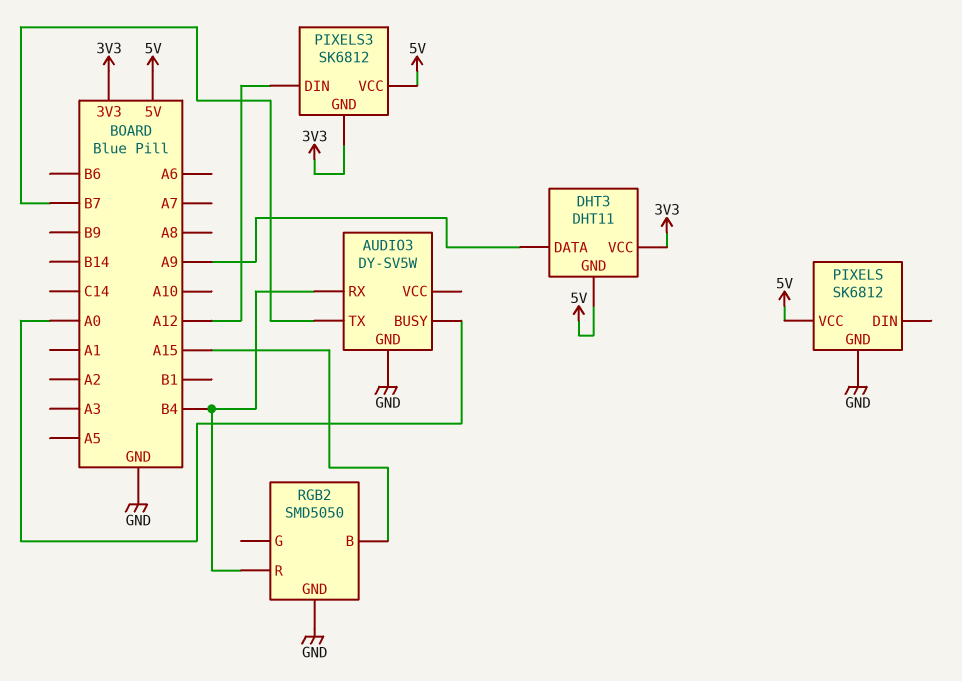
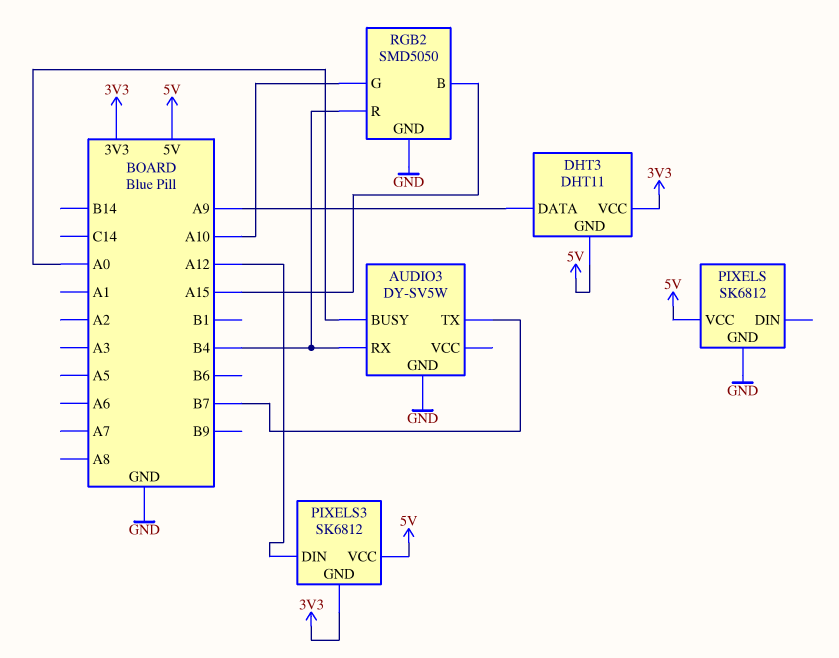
RGB2 pin G: none -> A10

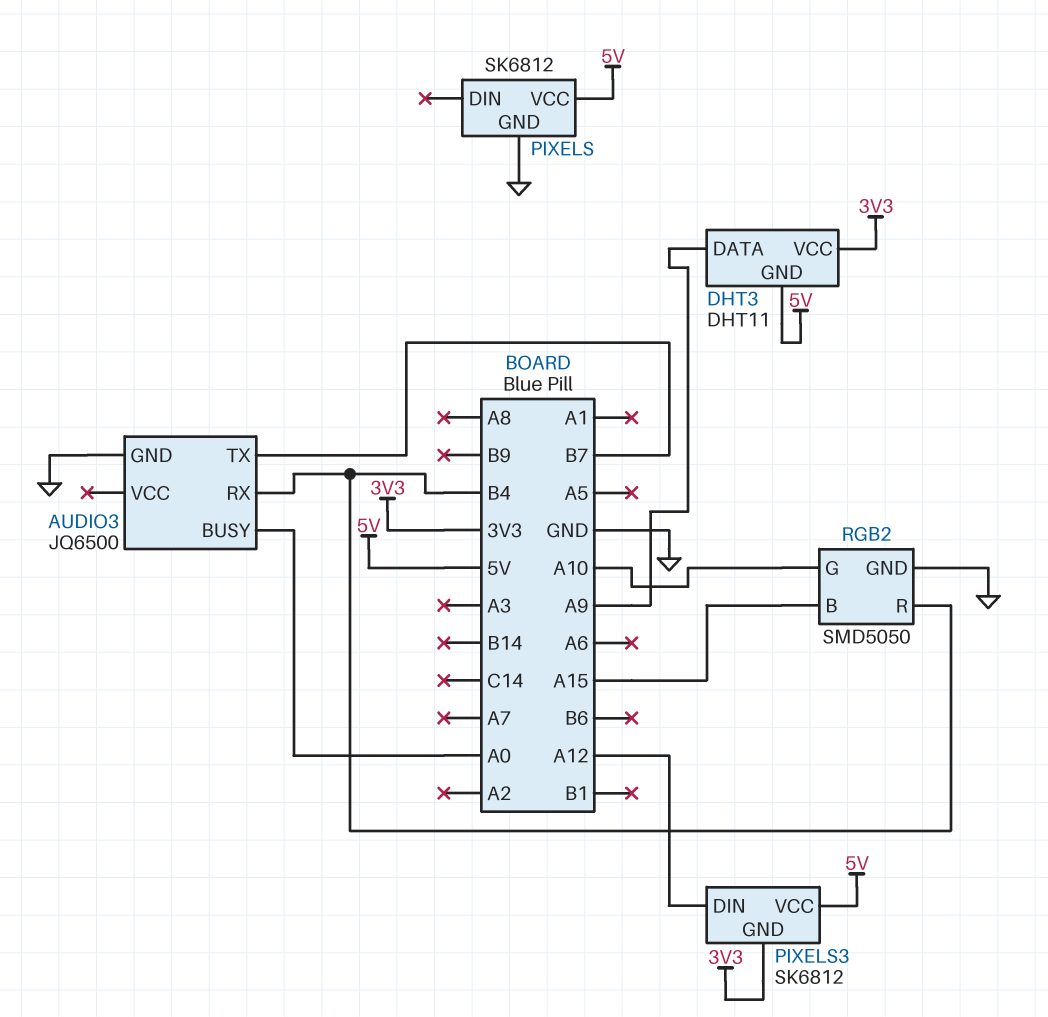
AUDIO3: DY-SV5W -> JQ6500

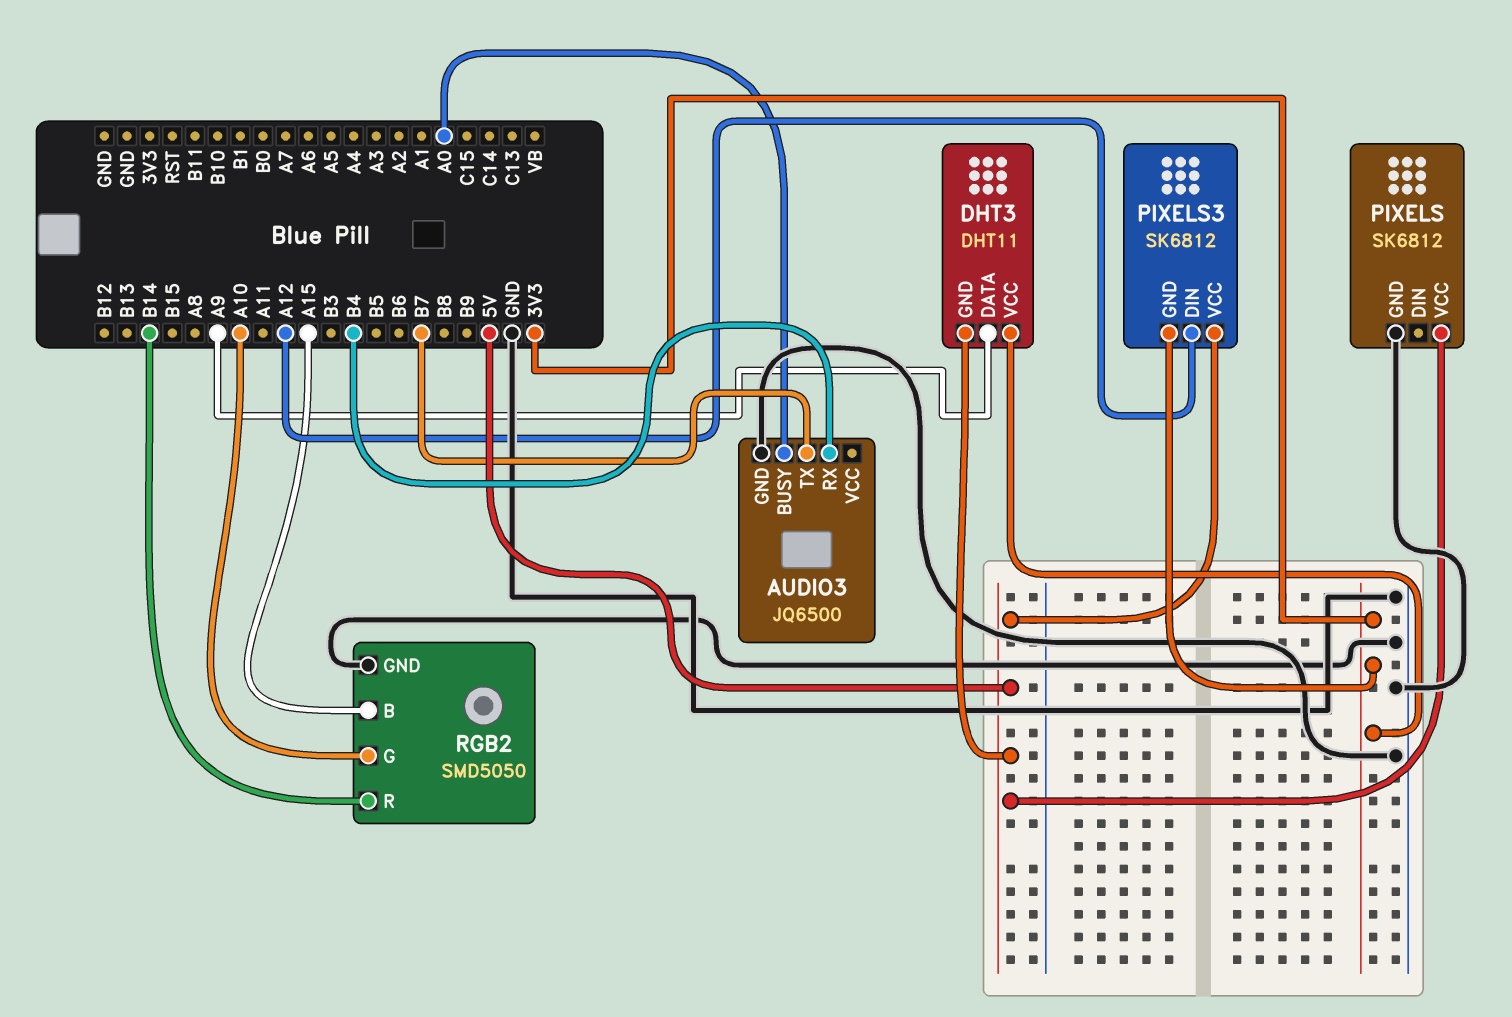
RGB2 pin R: B4 -> B14

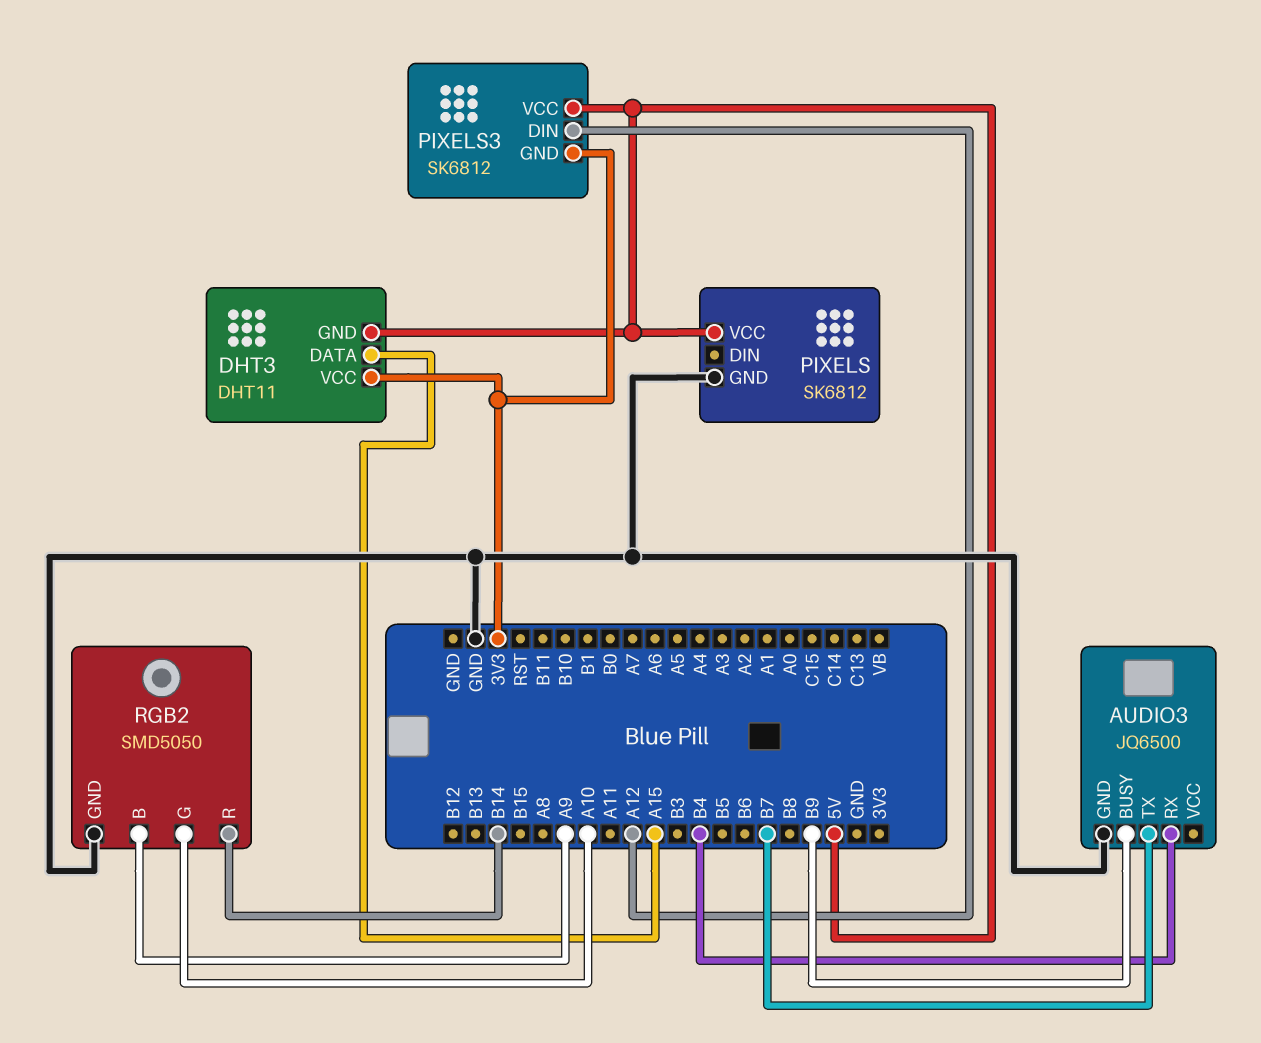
AUDIO3 pin BUSY: A0 -> B9
DHT3 pin DATA: A9 -> A15
RGB2 pin B: A15 -> A9

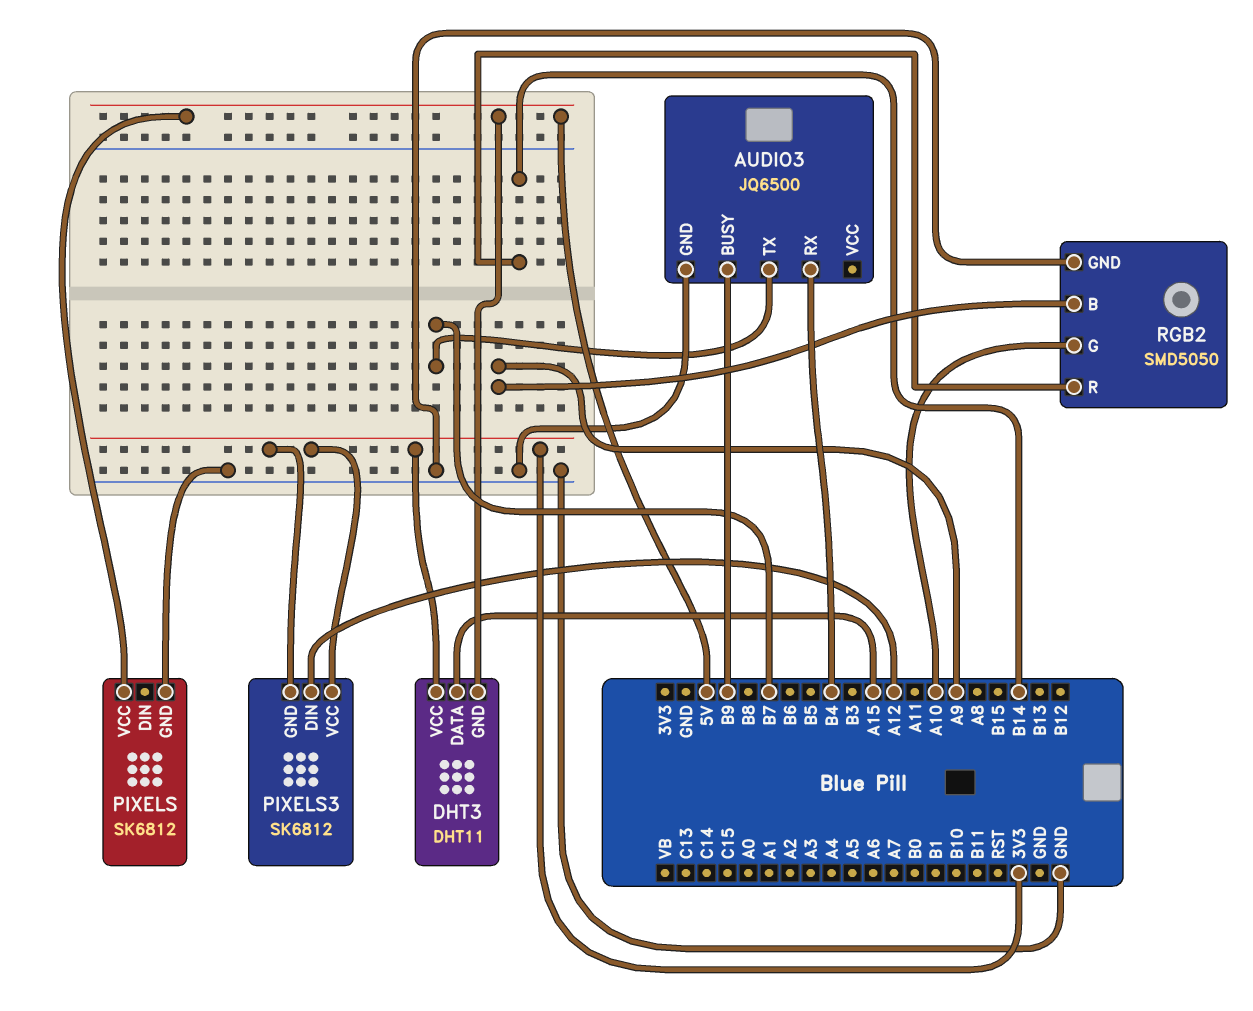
PIXELS3 pin VCC: 5V -> 3V3

